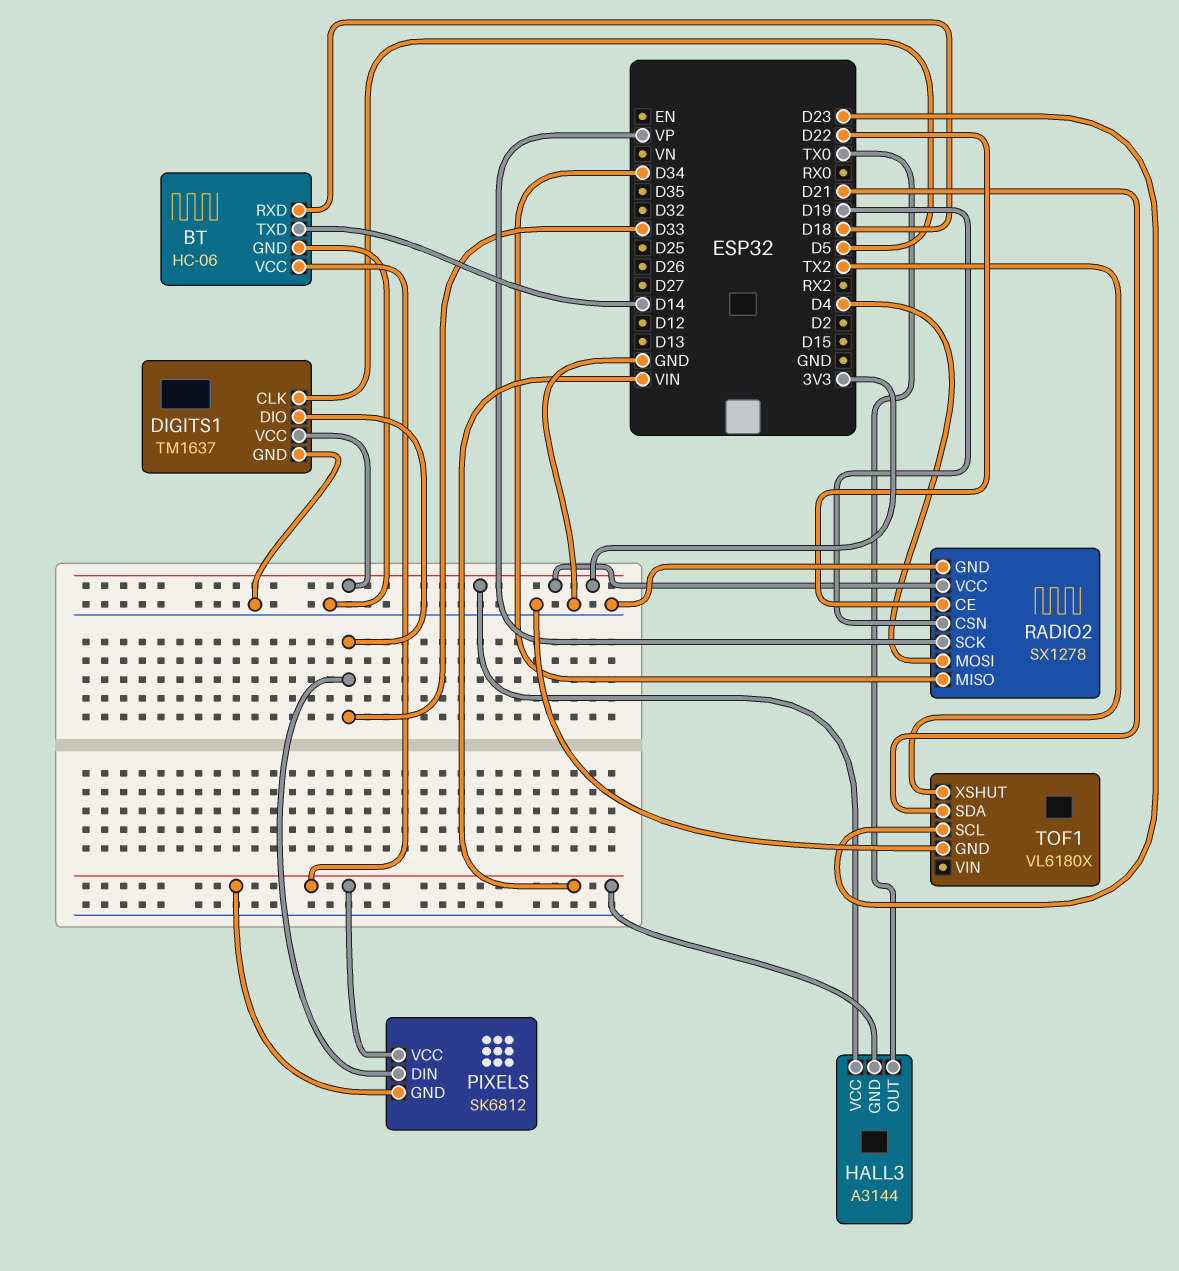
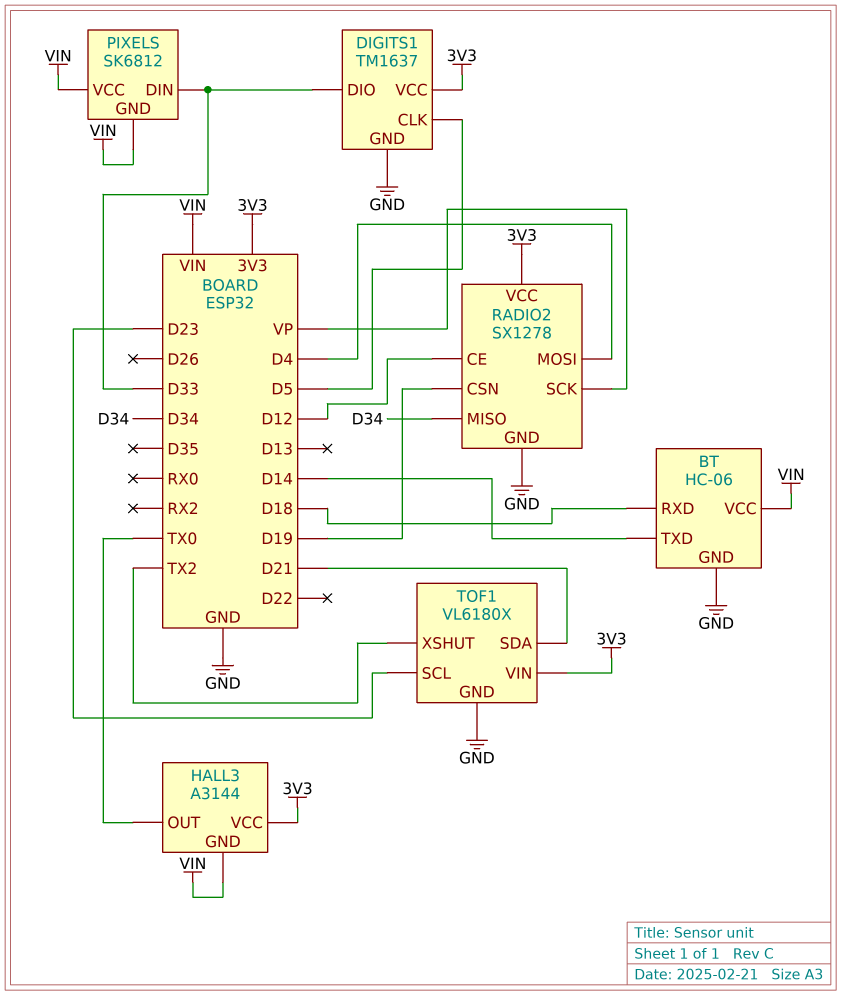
RADIO2 pin CE: D22 -> D12
TOF1 pin VIN: none -> 3V3

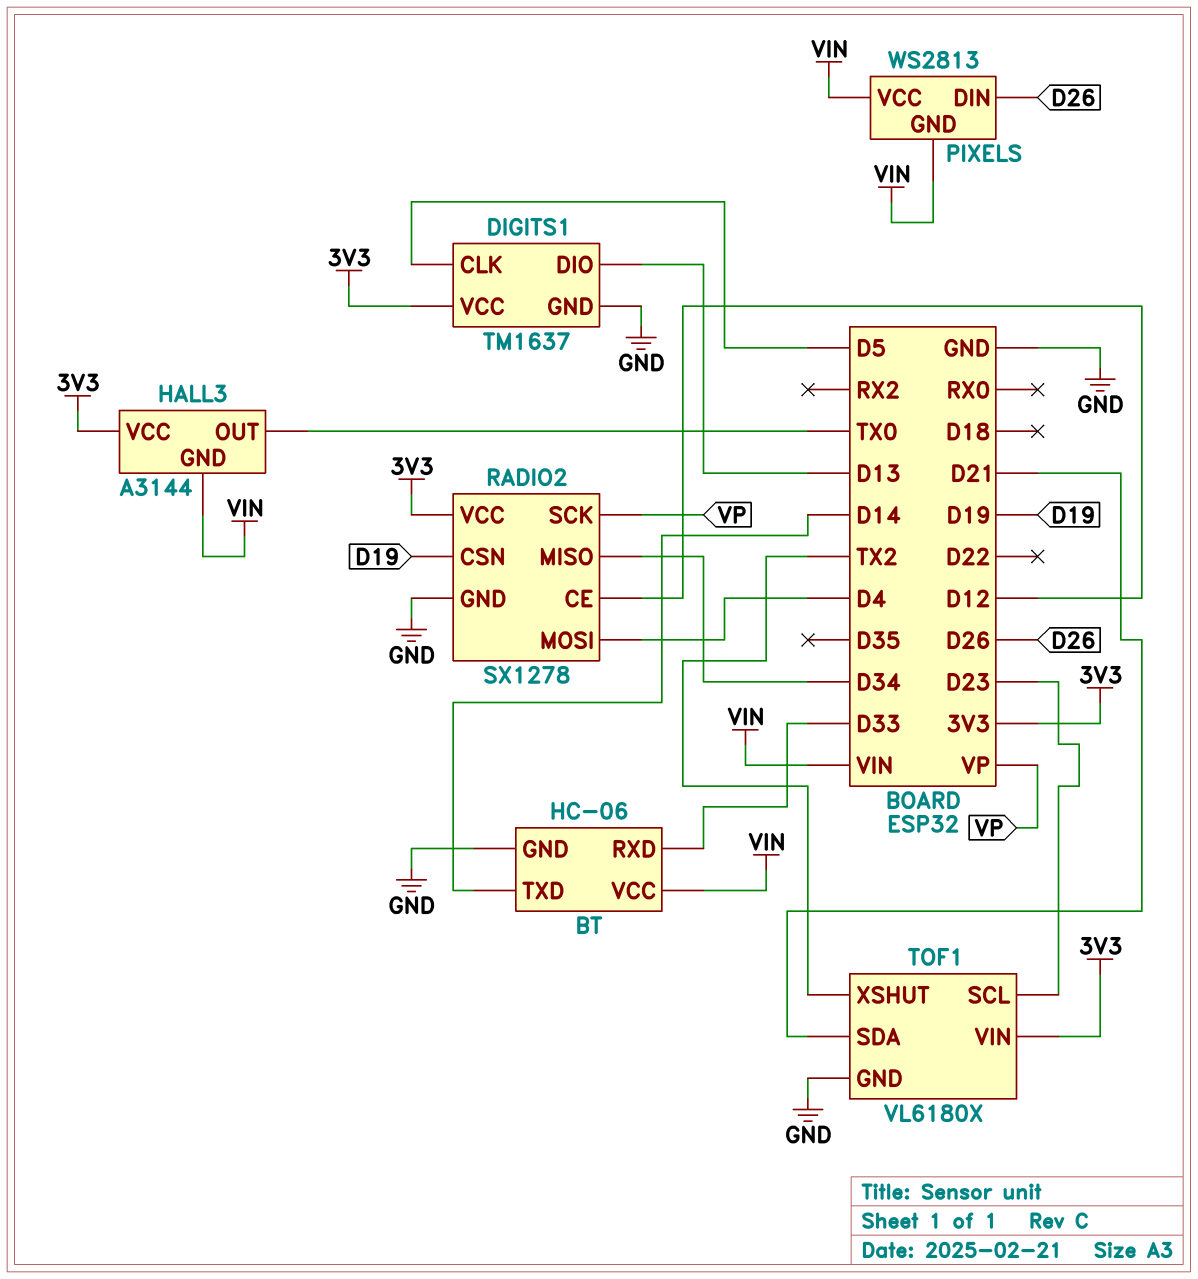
BT pin RXD: D18 -> D33
DIGITS1 pin DIO: D33 -> D13
PIXELS: SK6812 -> WS2813
PIXELS pin DIN: D33 -> D26

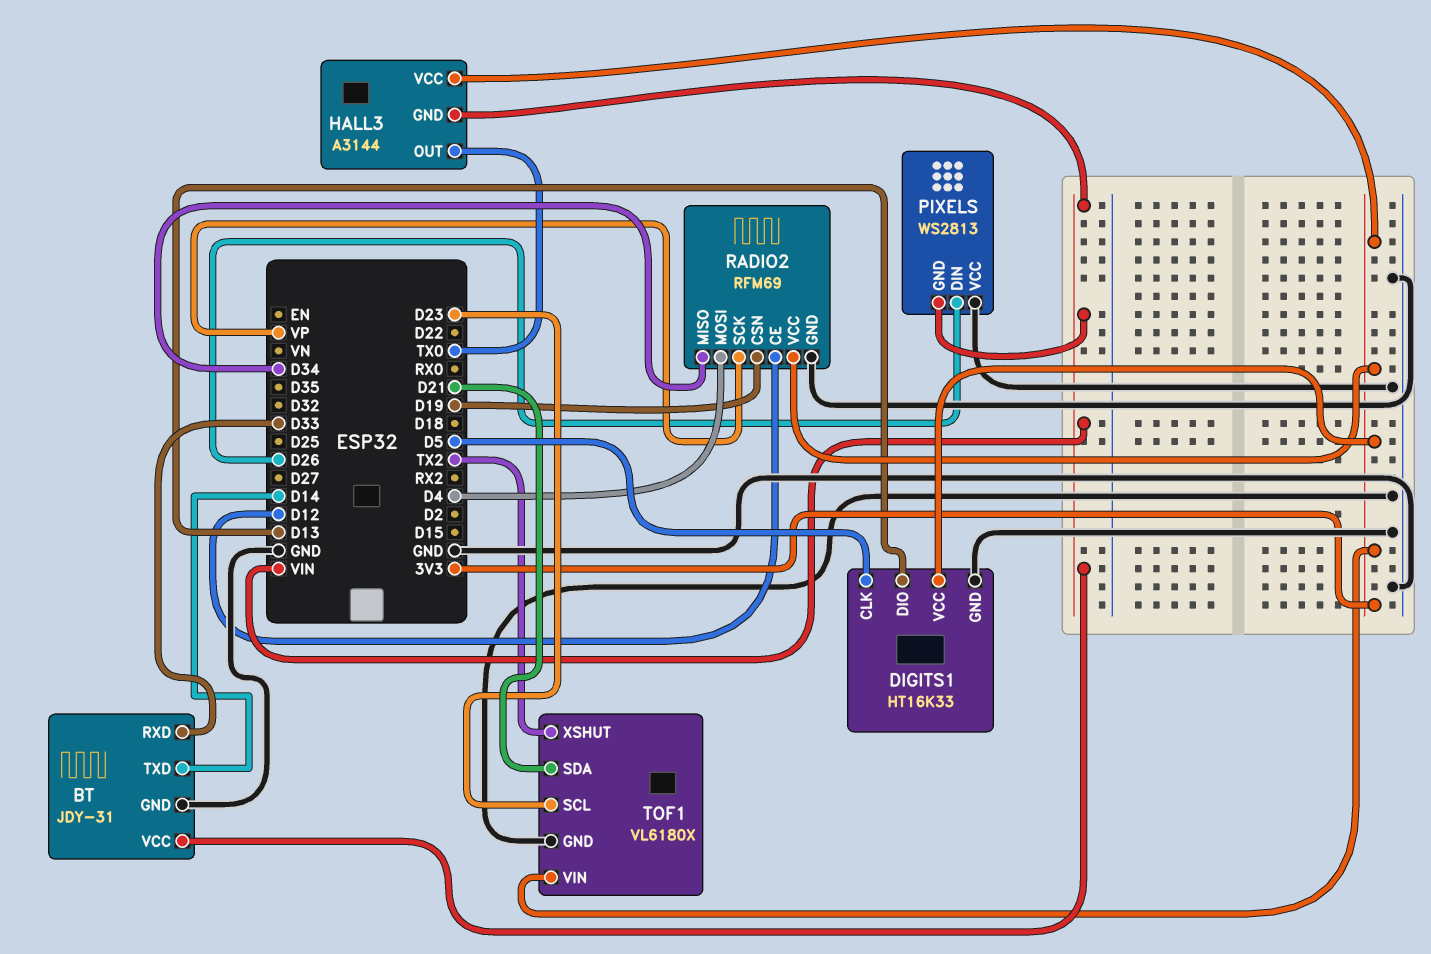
BT: HC-06 -> JDY-31
DIGITS1: TM1637 -> HT16K33
PIXELS pin VCC: VIN -> GND
RADIO2: SX1278 -> RFM69

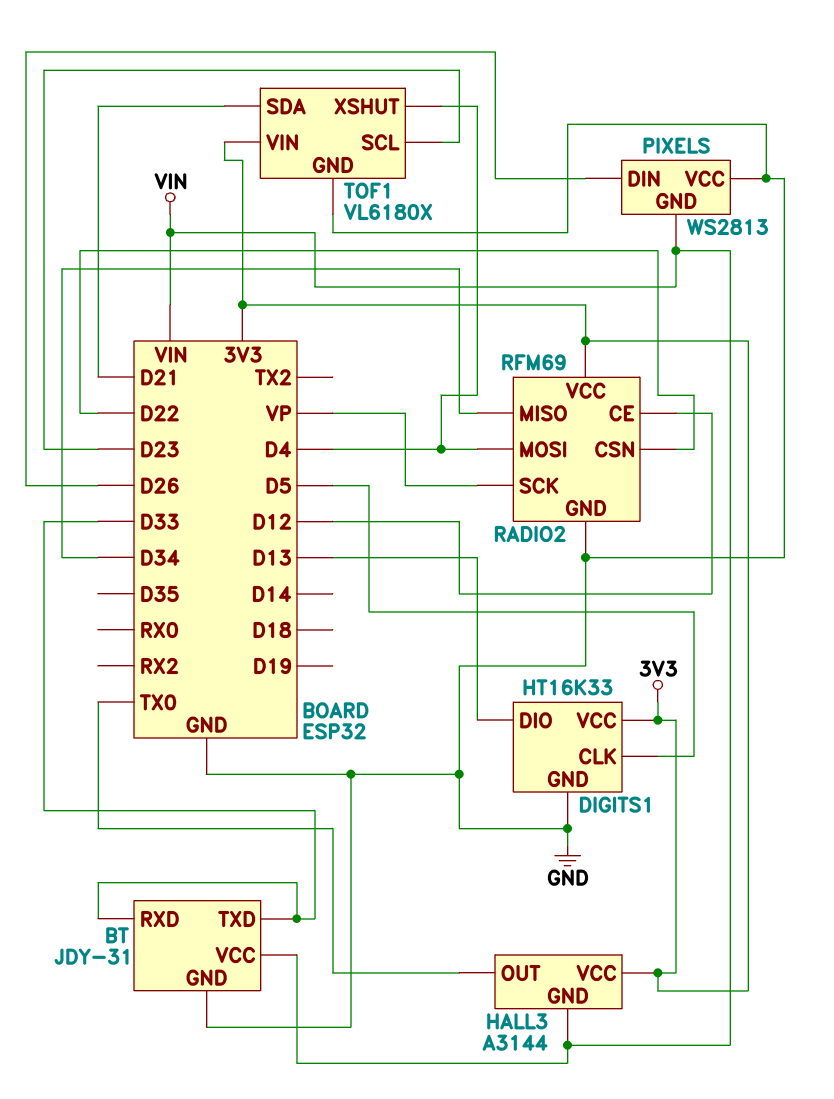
BT pin TXD: D14 -> D33
RADIO2 pin CSN: D19 -> D22
TOF1 pin XSHUT: TX2 -> D4

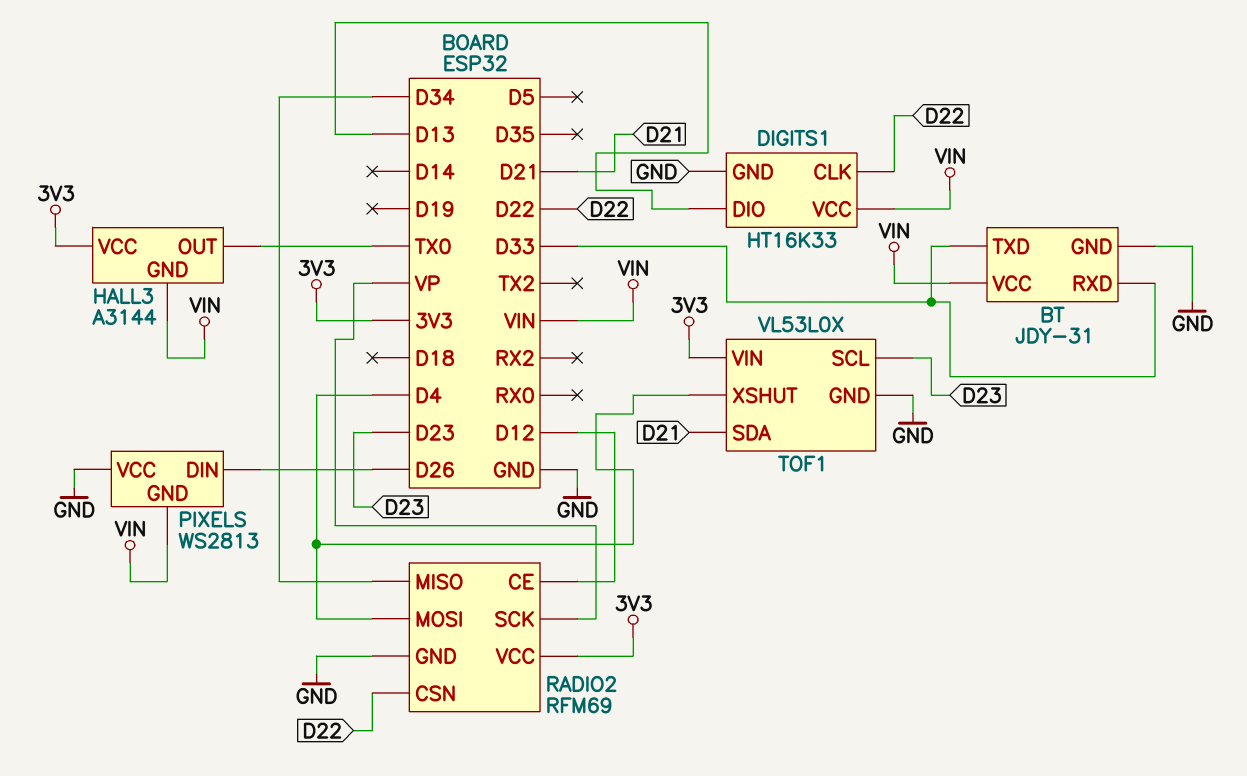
DIGITS1 pin CLK: D5 -> D22
DIGITS1 pin VCC: 3V3 -> VIN
TOF1: VL6180X -> VL53L0X

